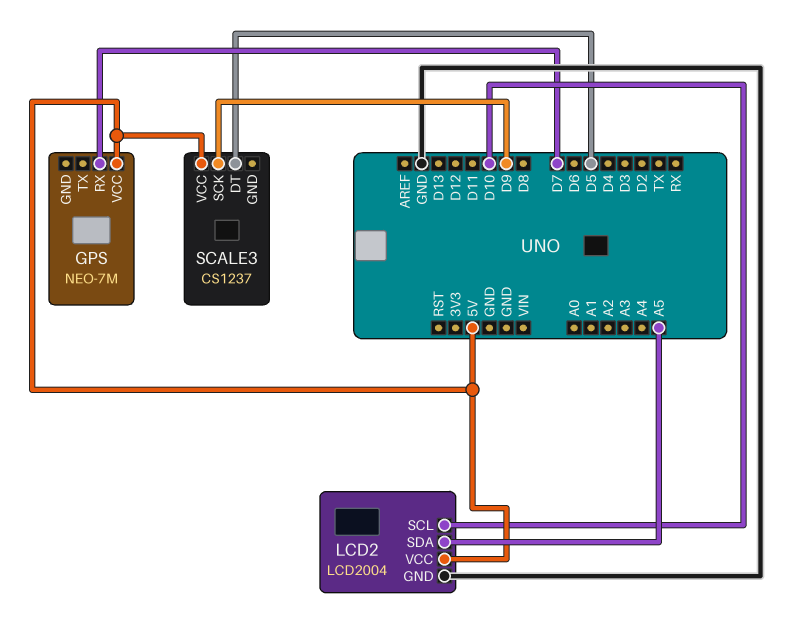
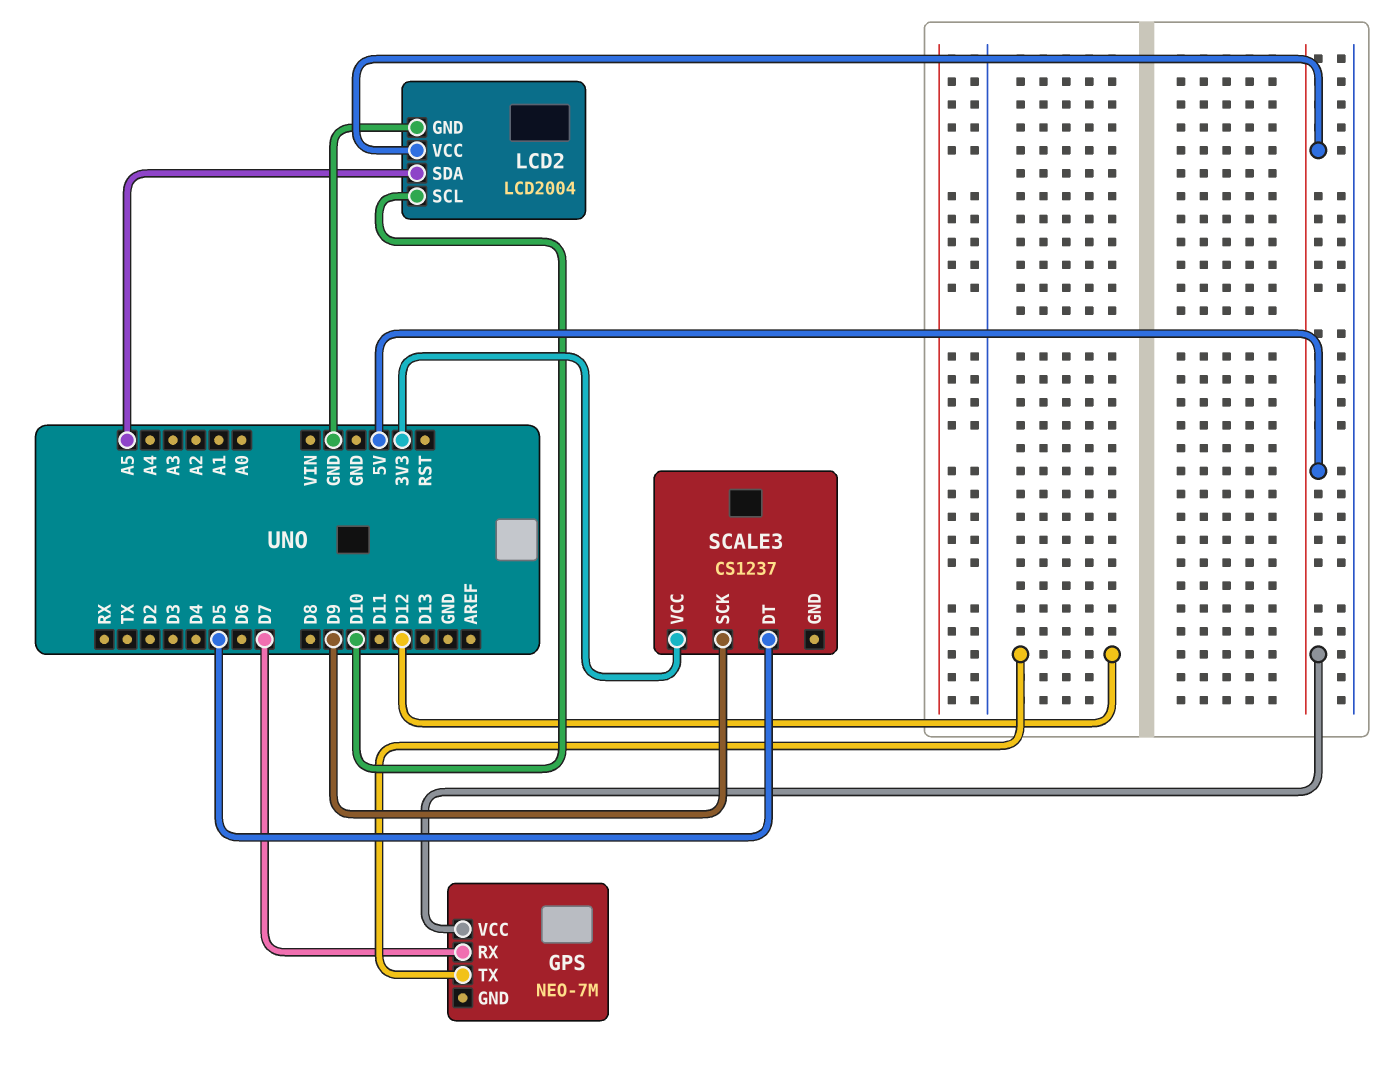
GPS pin TX: none -> D12
SCALE3 pin VCC: 5V -> 3V3

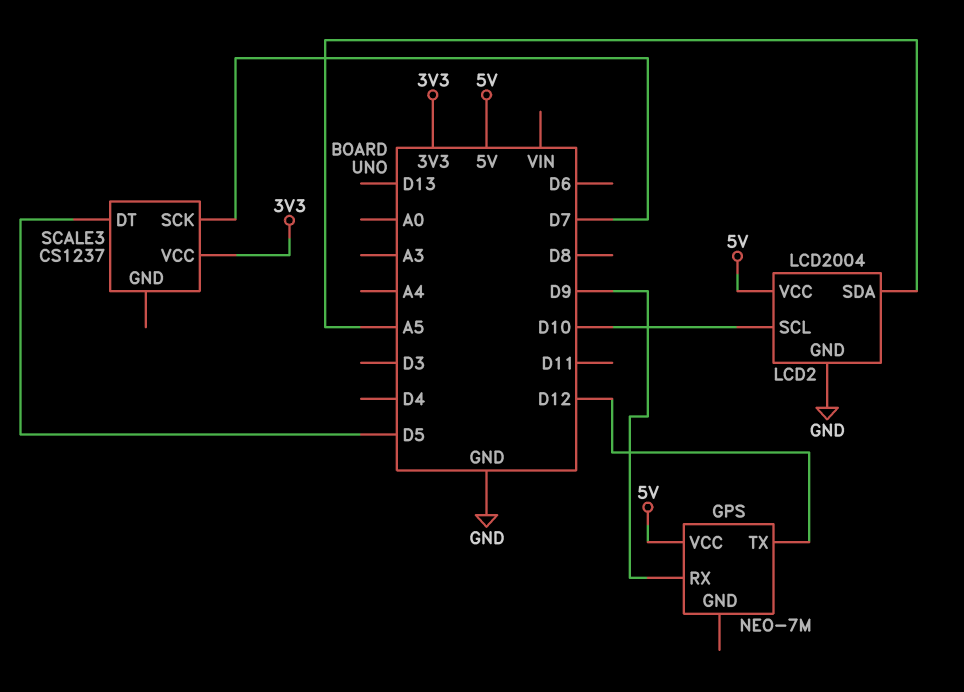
GPS pin RX: D7 -> D9
SCALE3 pin SCK: D9 -> D7

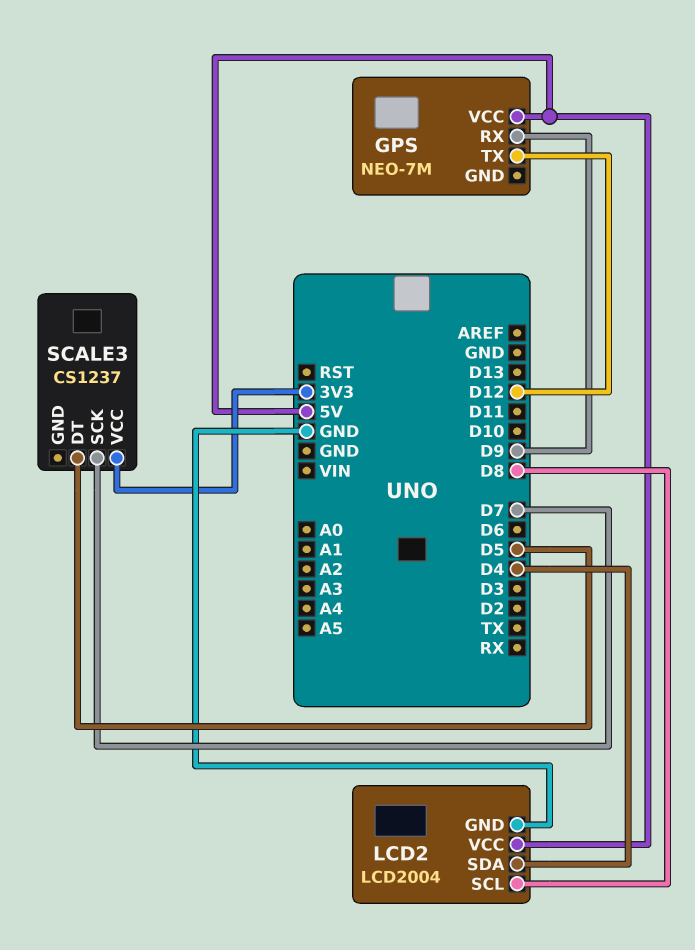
LCD2 pin SCL: D10 -> D8
LCD2 pin SDA: A5 -> D4

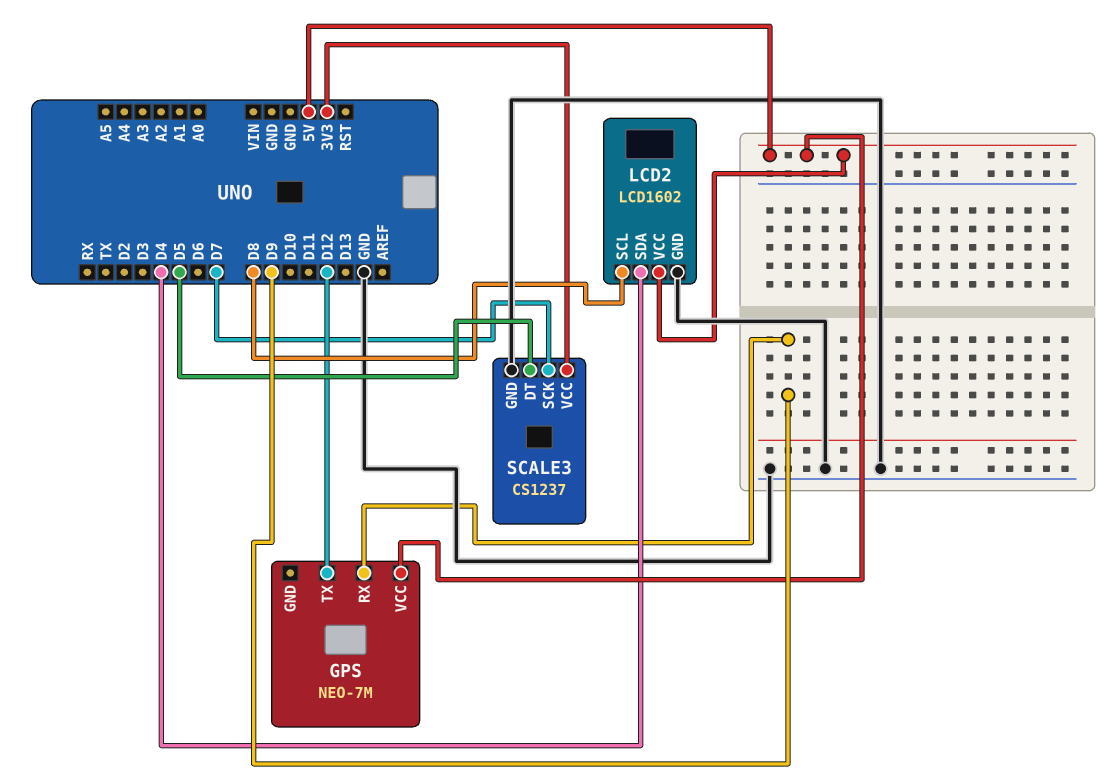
LCD2: LCD2004 -> LCD1602
SCALE3 pin GND: none -> GND

